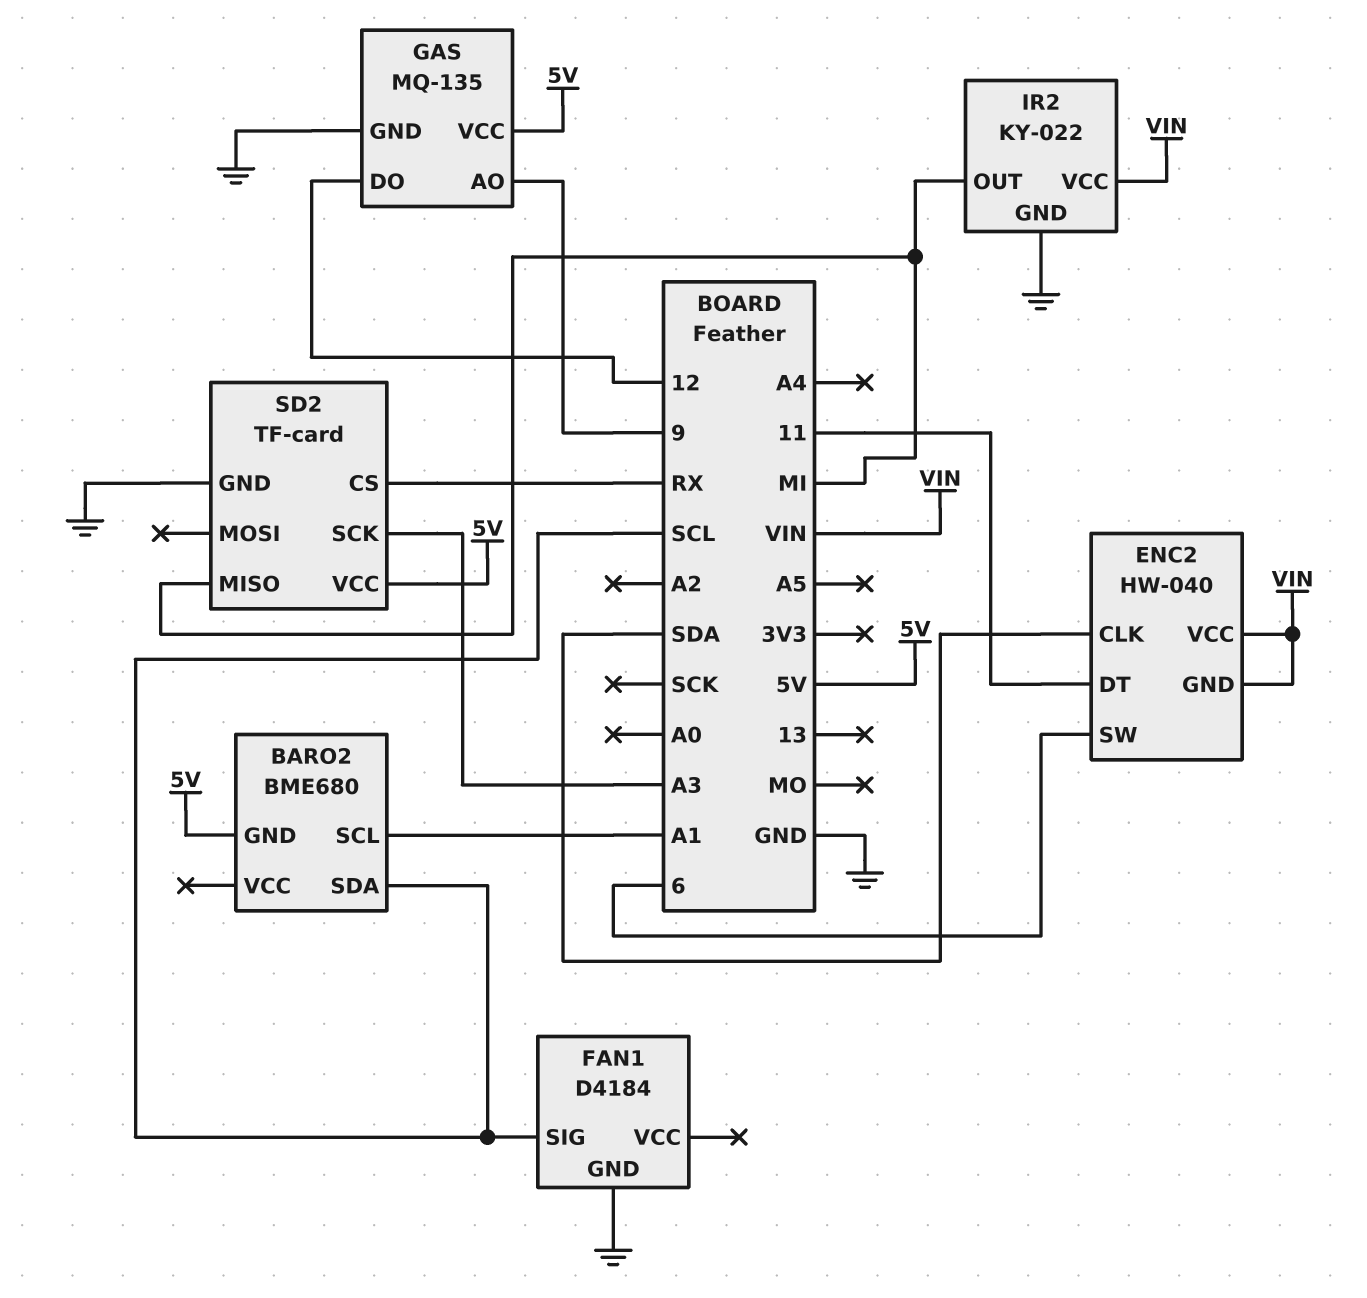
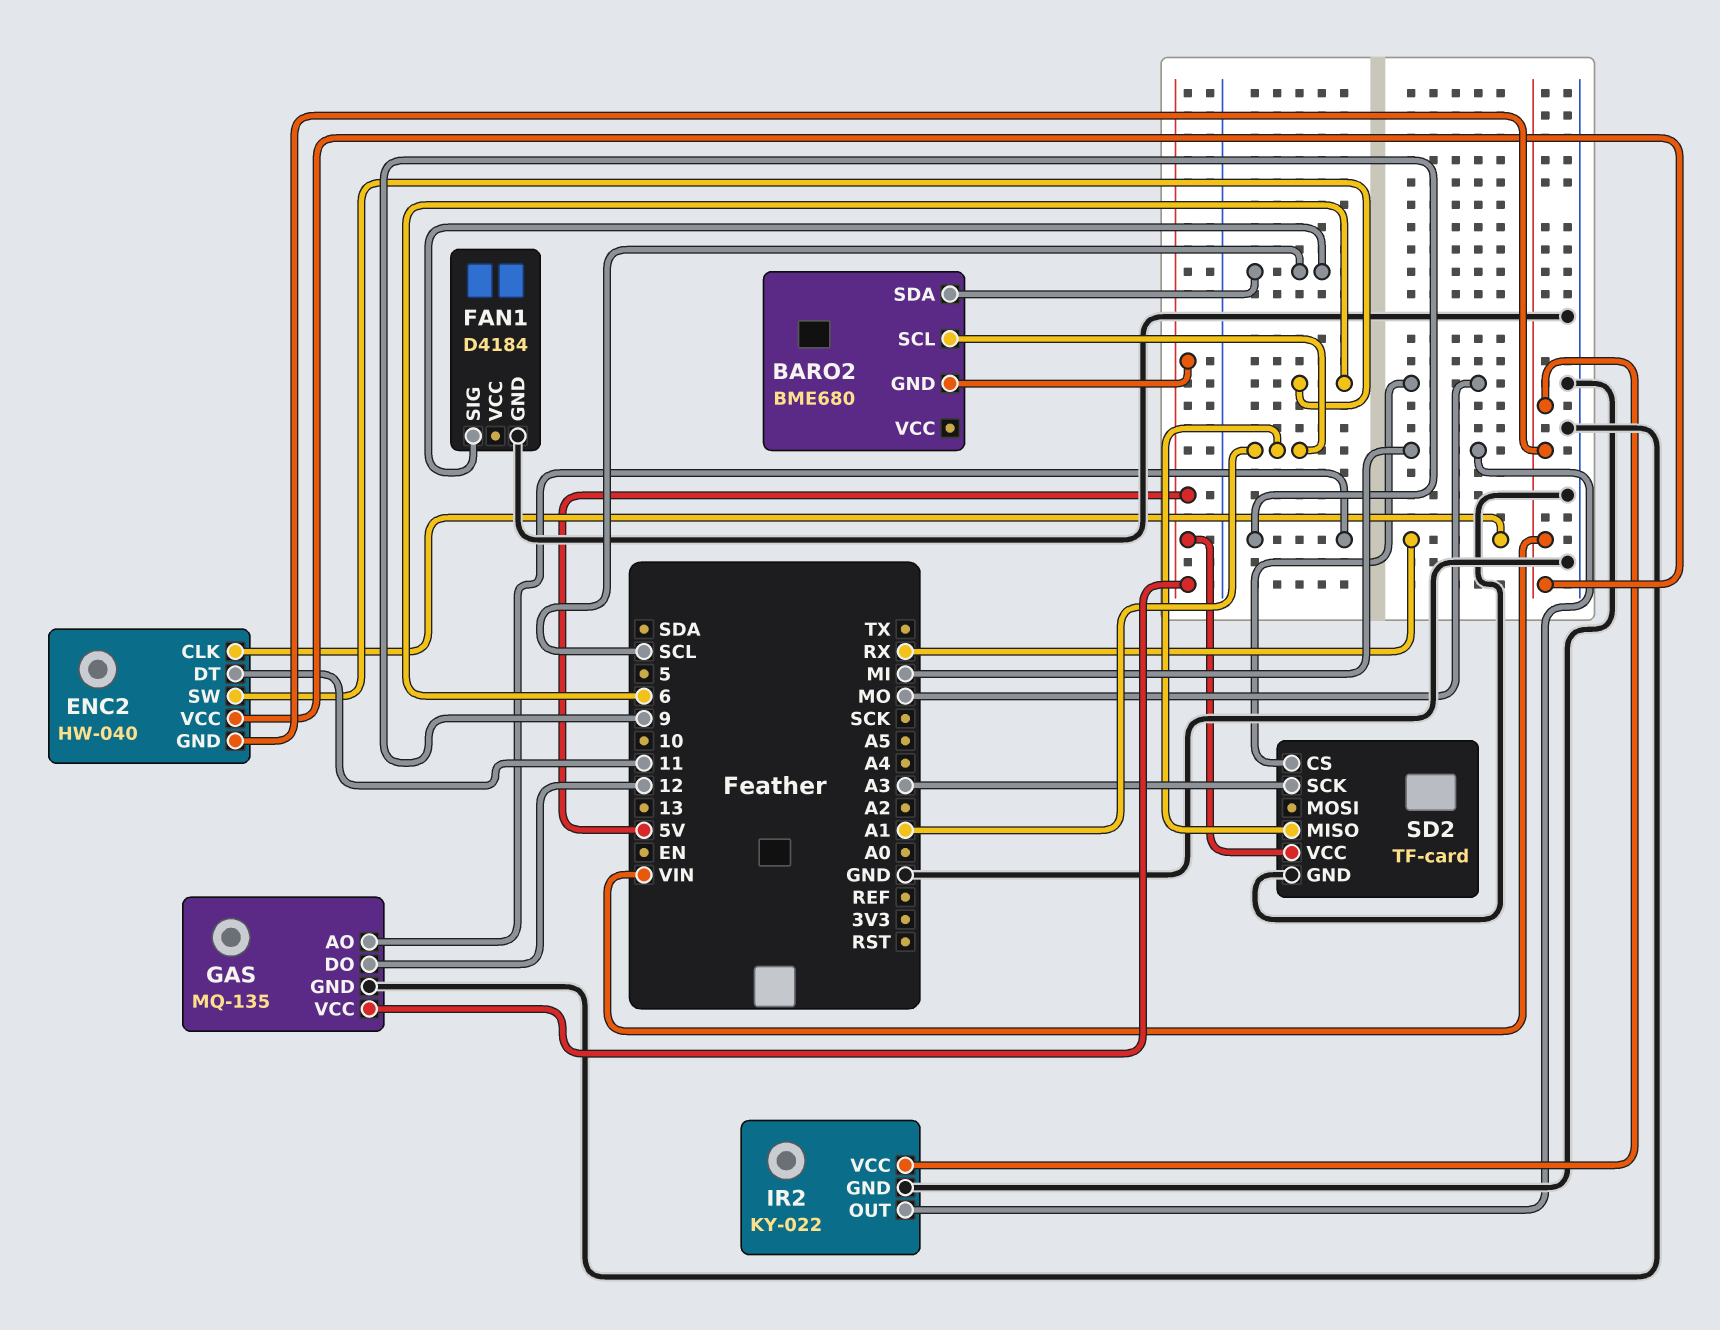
ENC2 pin CLK: SDA -> RX
SD2 pin CS: RX -> MO
SD2 pin MISO: MI -> A1

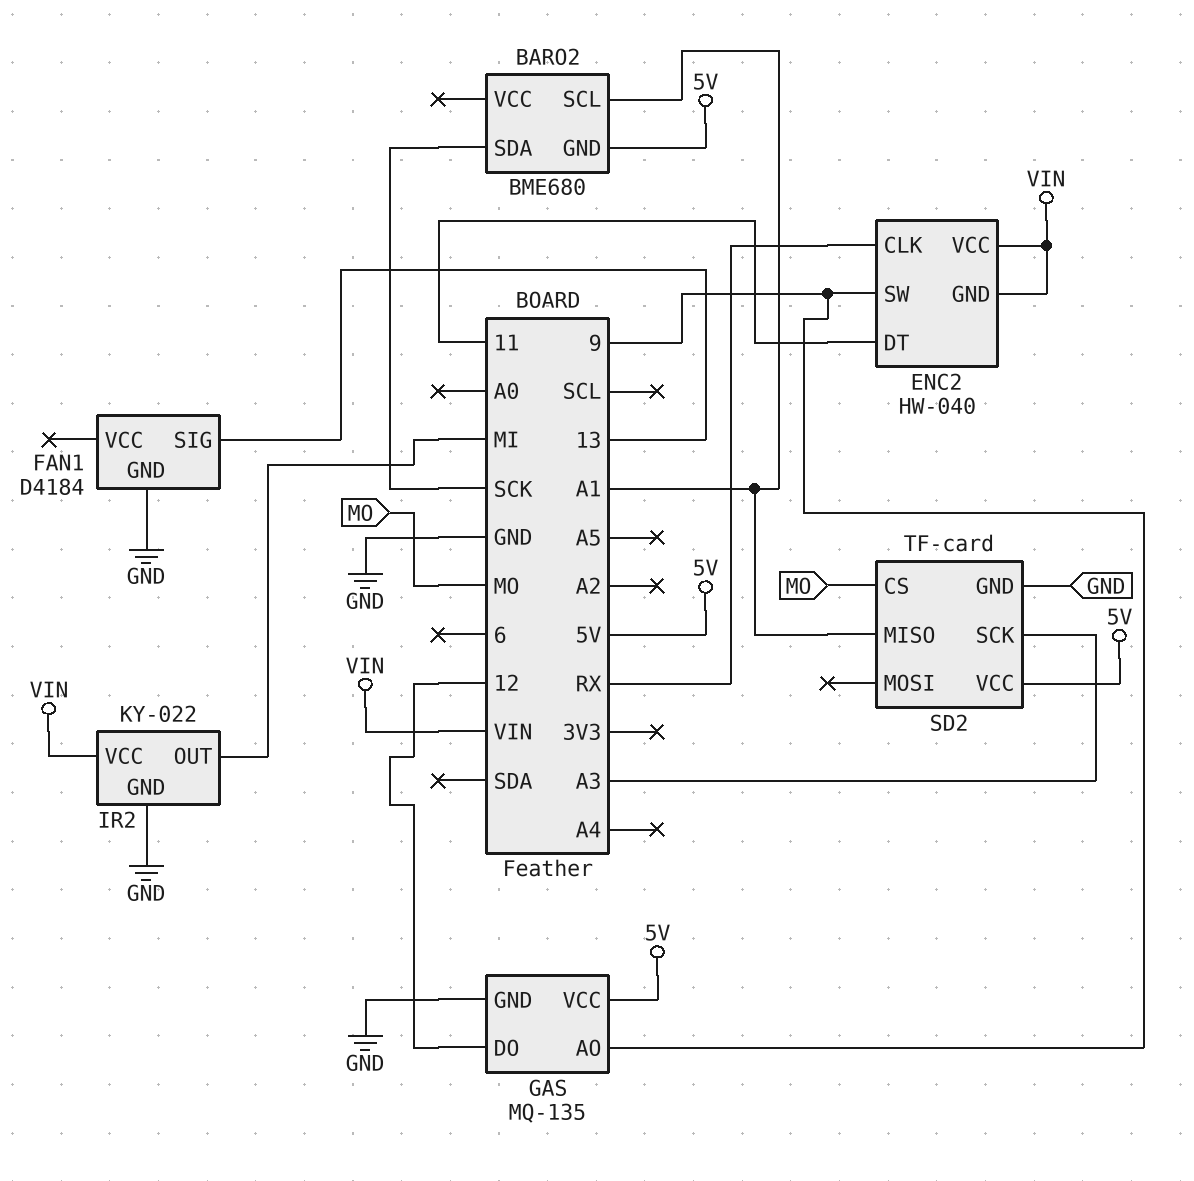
BARO2 pin SDA: SCL -> SCK
ENC2 pin SW: 6 -> 9
FAN1 pin SIG: SCL -> 13

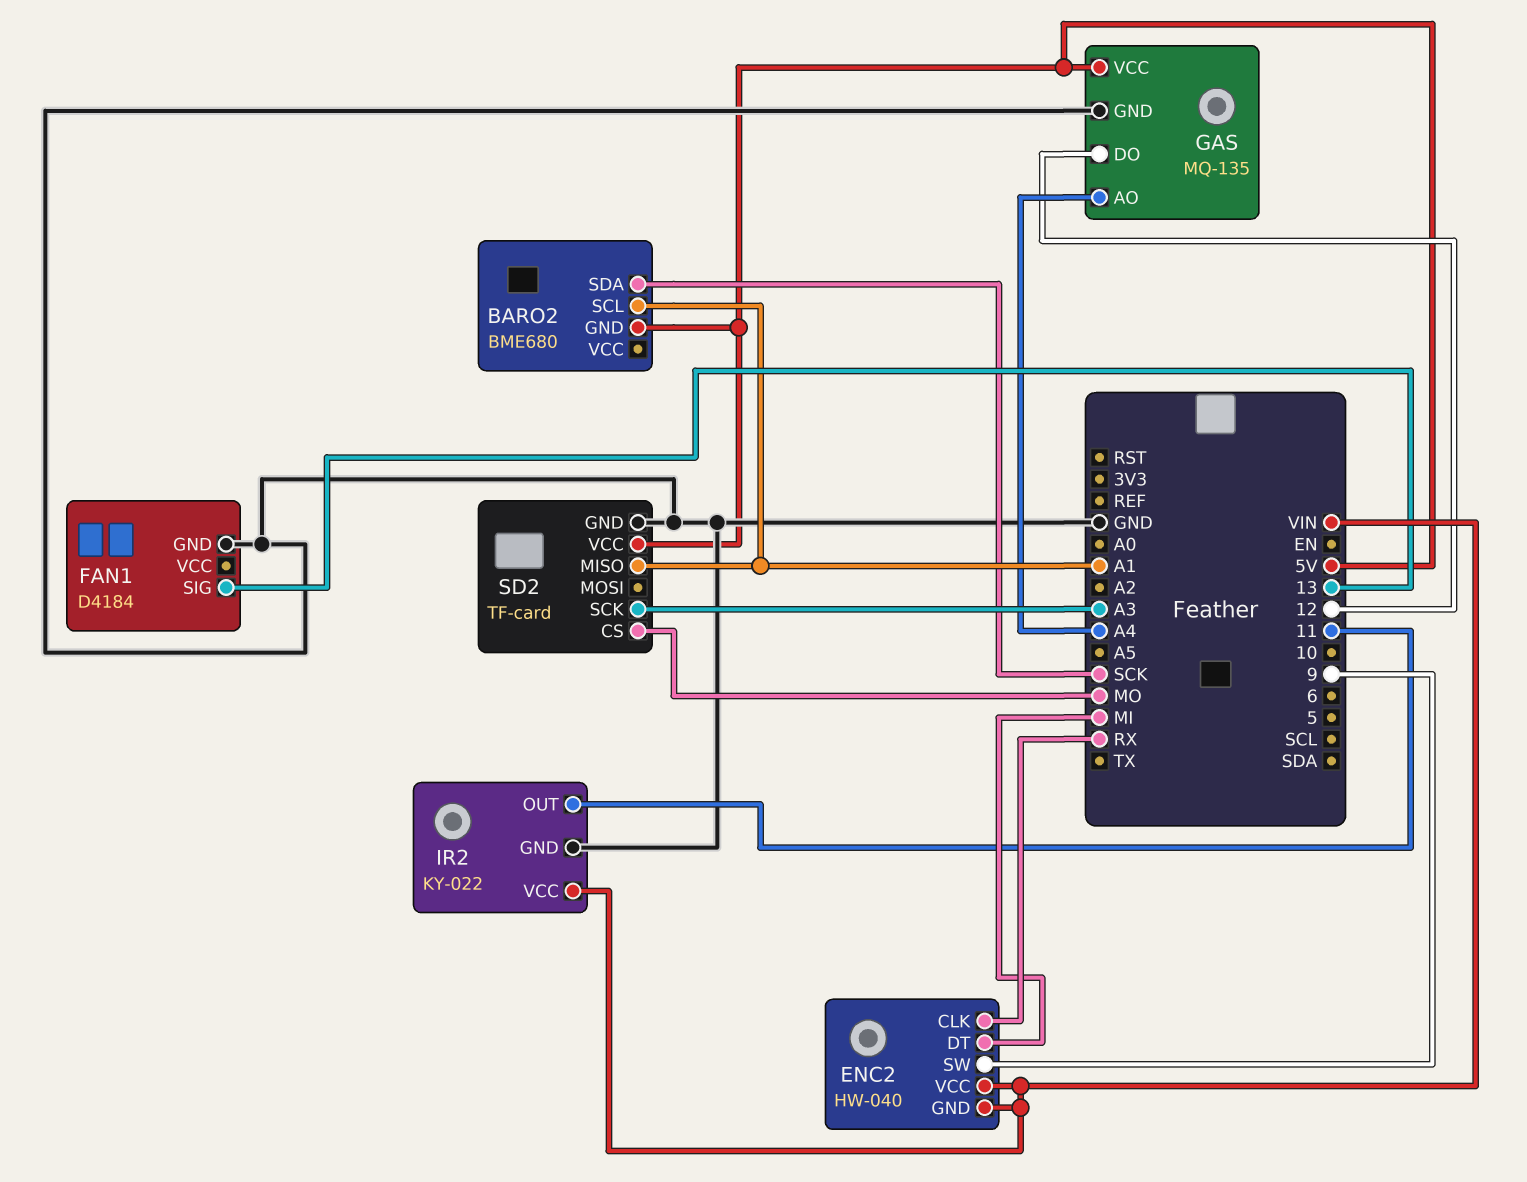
ENC2 pin DT: 11 -> MI
GAS pin AO: 9 -> A4
IR2 pin OUT: MI -> 11

